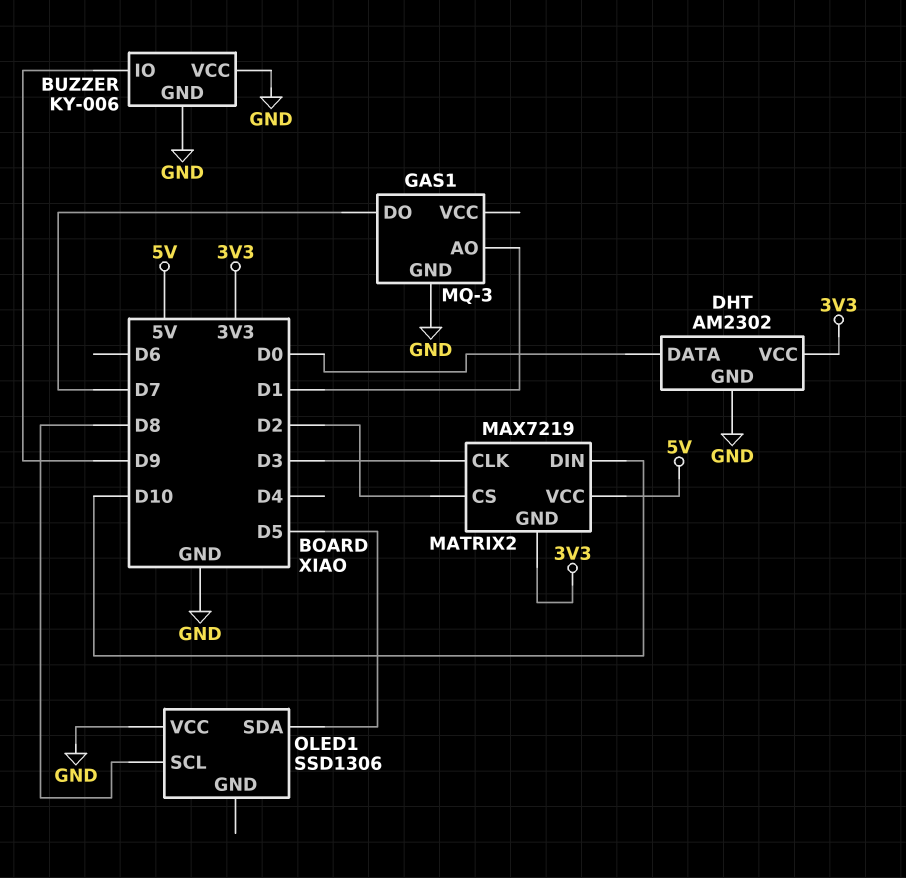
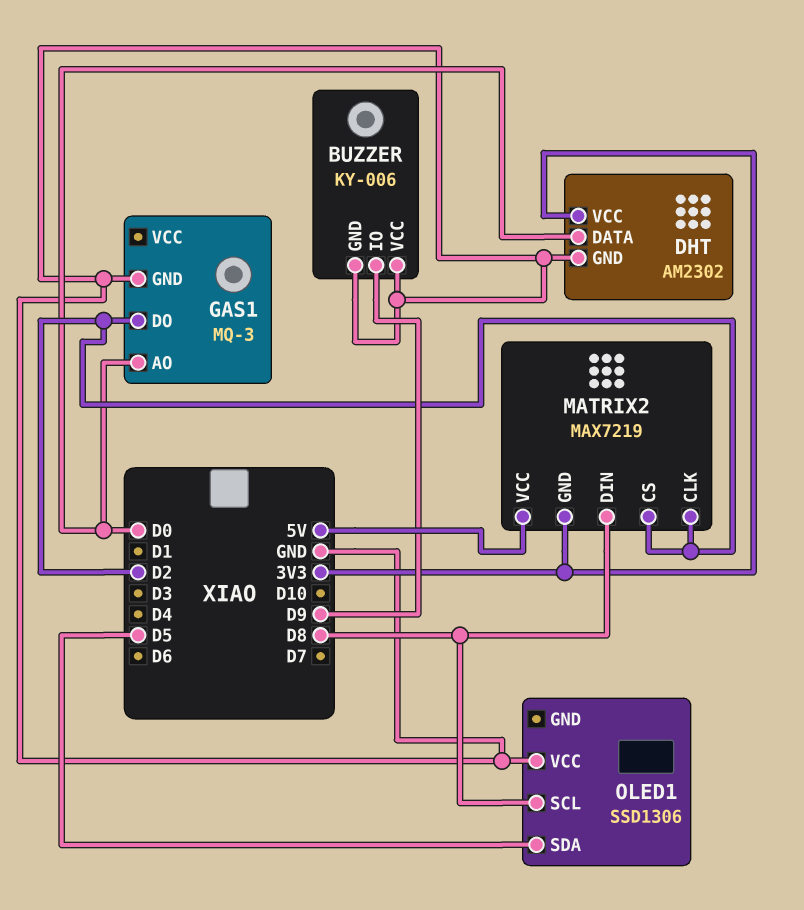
GAS1 pin AO: D1 -> D0
GAS1 pin DO: D7 -> D2
MATRIX2 pin CLK: D3 -> D2
MATRIX2 pin DIN: D10 -> D8

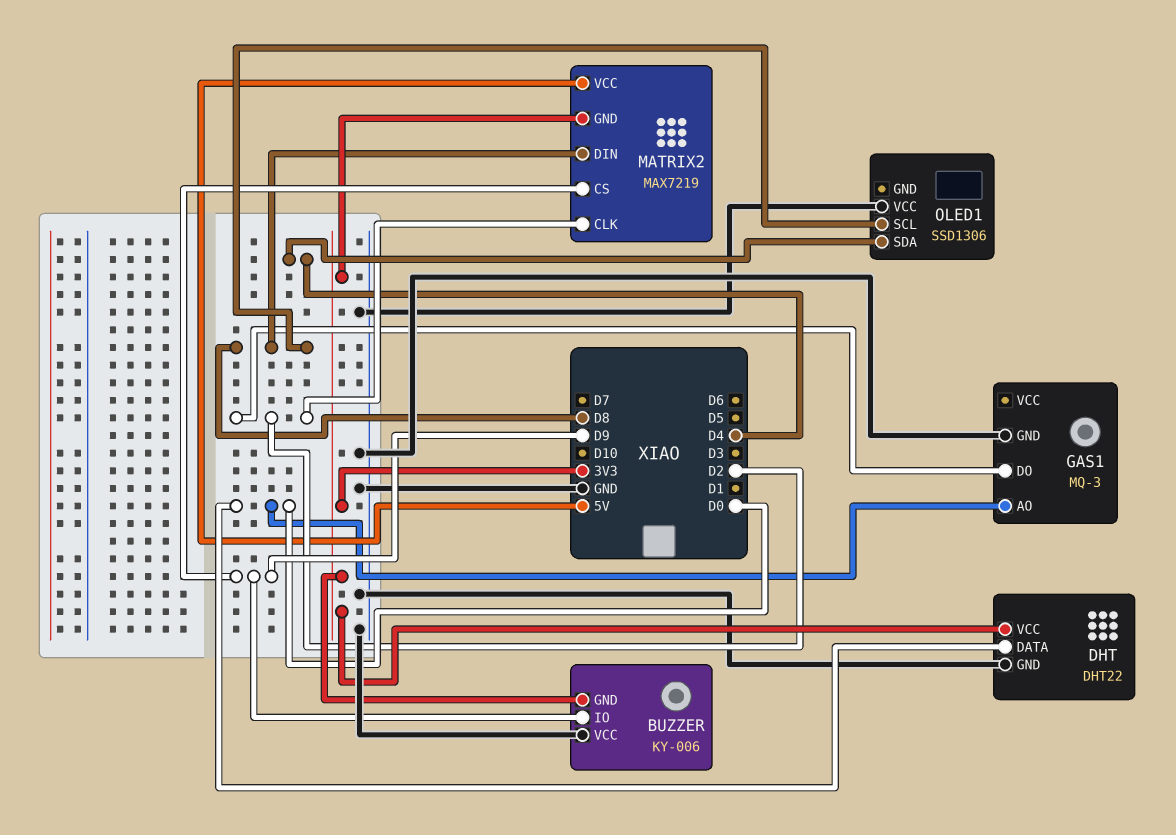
BUZZER pin GND: GND -> 3V3
DHT: AM2302 -> DHT22
MATRIX2 pin CS: D2 -> D9
OLED1 pin SDA: D5 -> D4

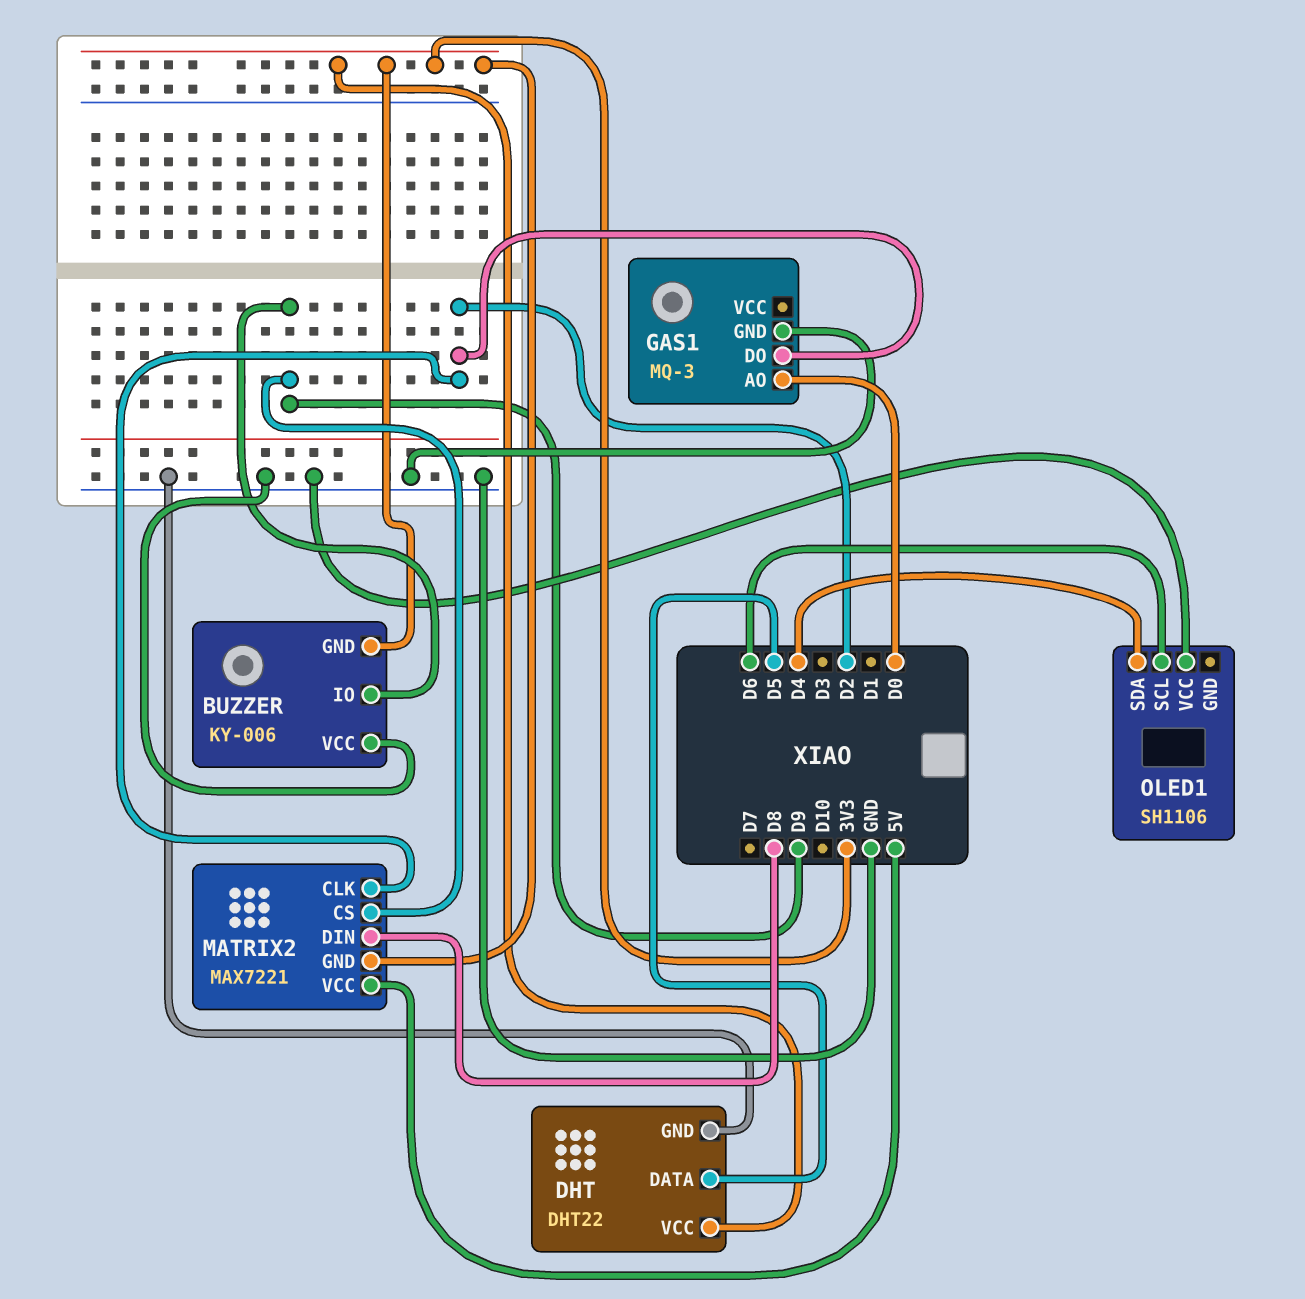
DHT pin DATA: D0 -> D5
MATRIX2: MAX7219 -> MAX7221
OLED1: SSD1306 -> SH1106
OLED1 pin SCL: D8 -> D6

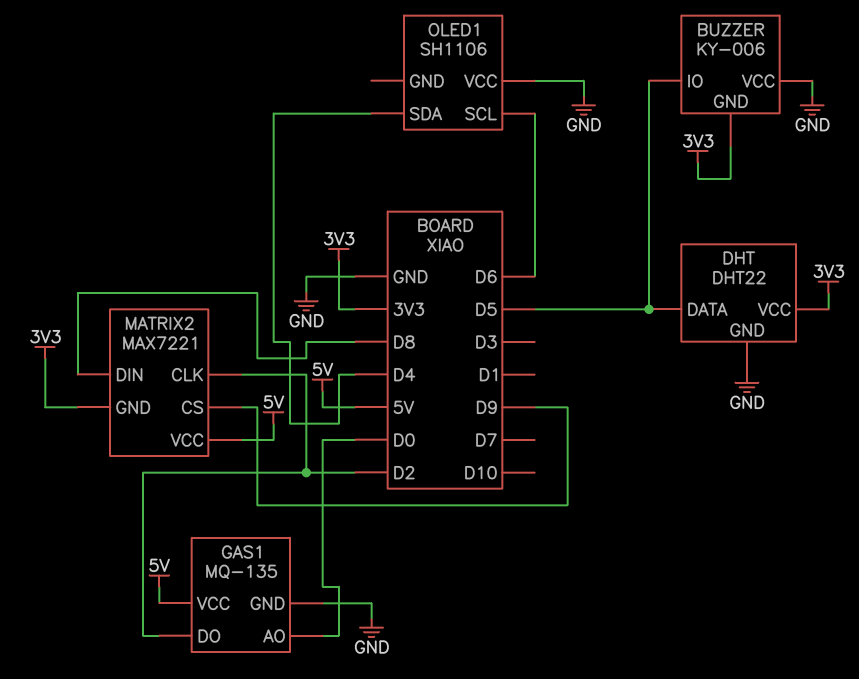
BUZZER pin IO: D9 -> D5
GAS1: MQ-3 -> MQ-135
GAS1 pin VCC: none -> 5V

